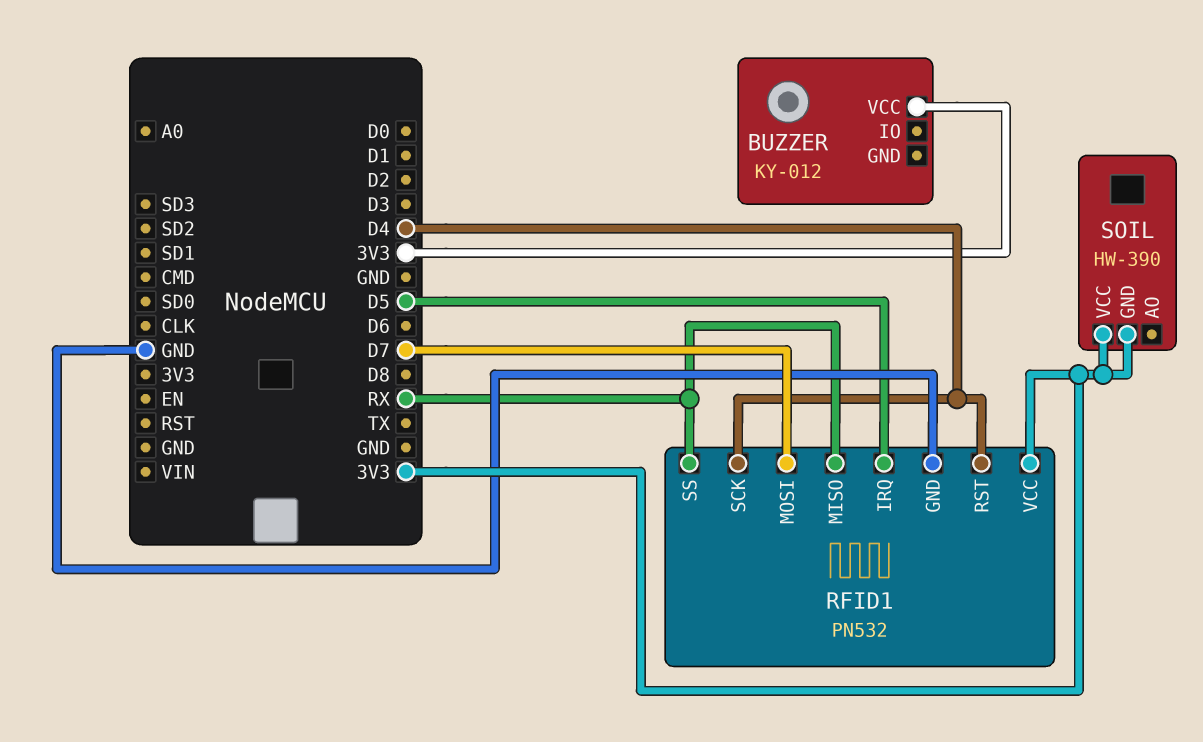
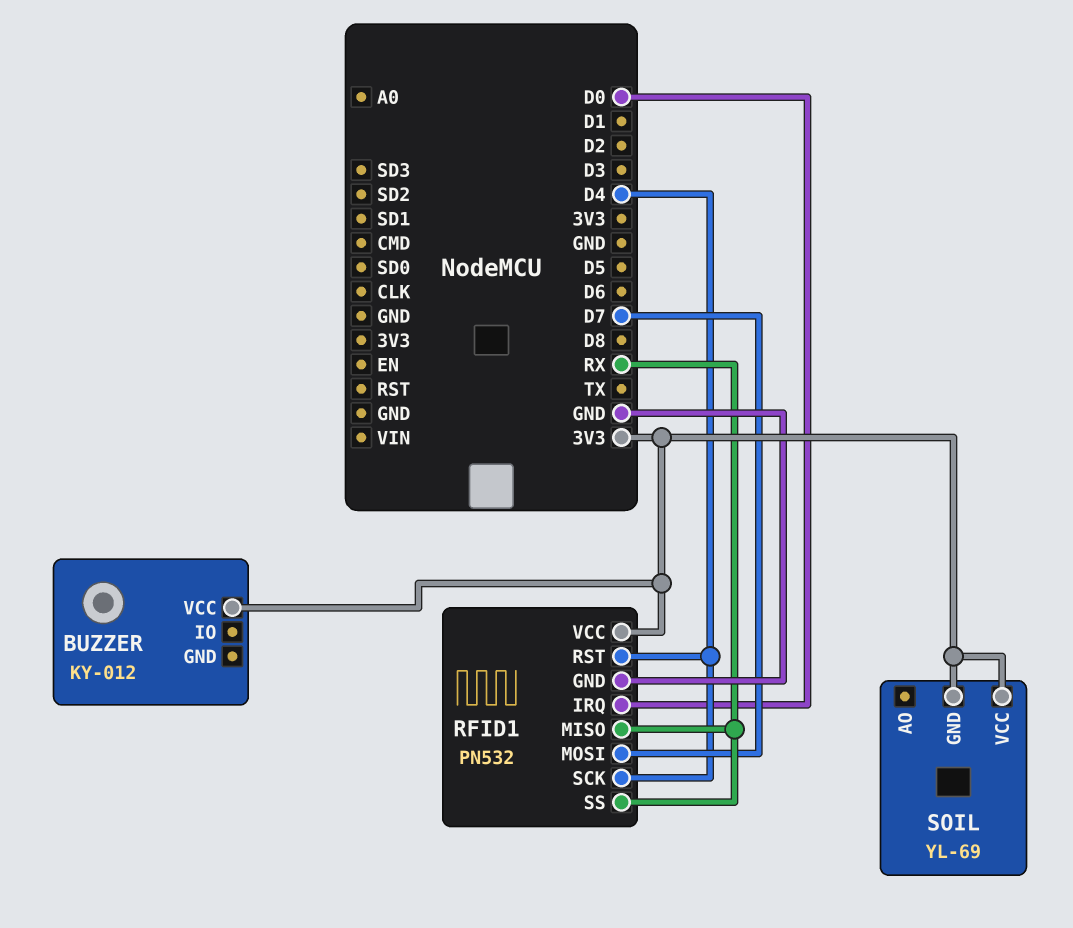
RFID1 pin IRQ: D5 -> D0
SOIL: HW-390 -> YL-69

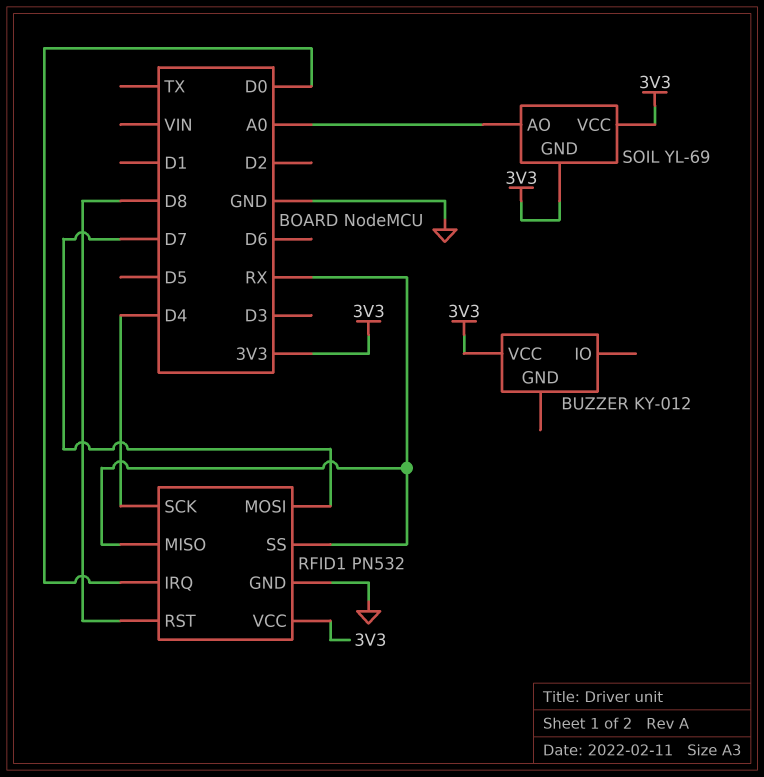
RFID1 pin RST: D4 -> D8
SOIL pin AO: none -> A0

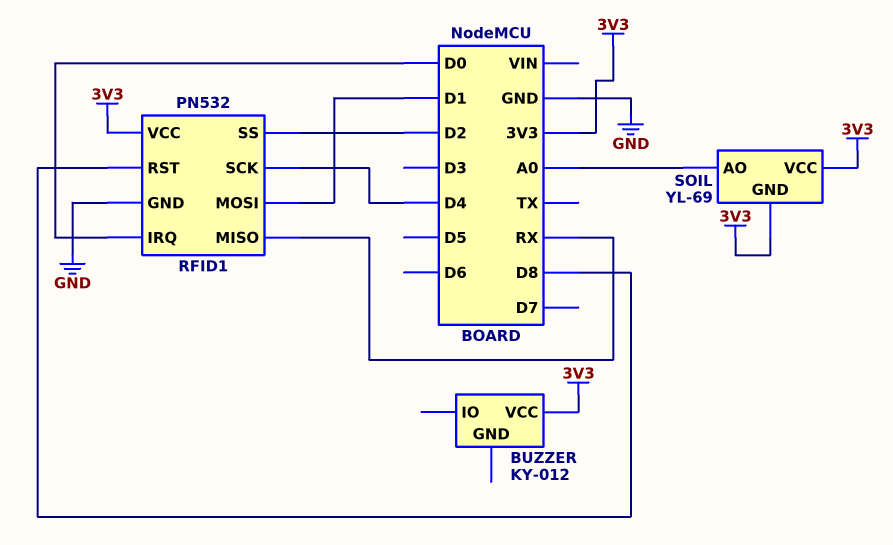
RFID1 pin MOSI: D7 -> D1
RFID1 pin SS: RX -> D2

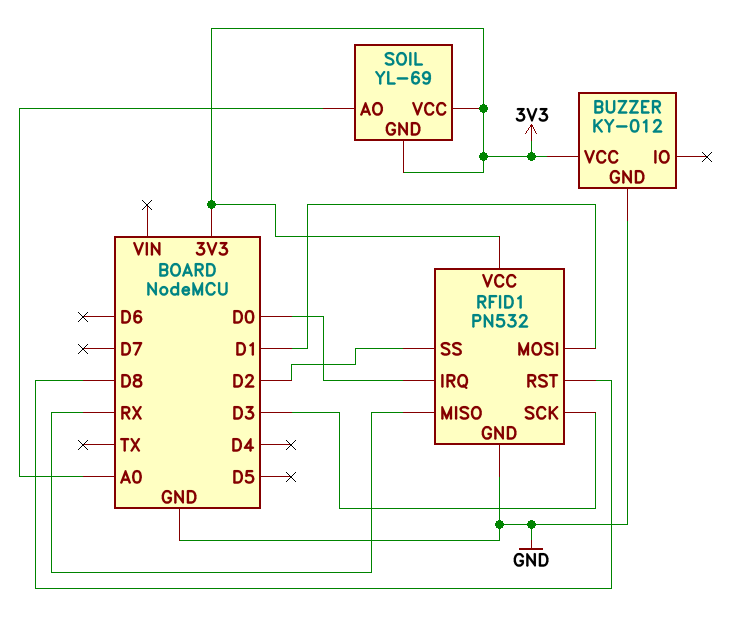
BUZZER pin GND: none -> GND
RFID1 pin SCK: D4 -> D3

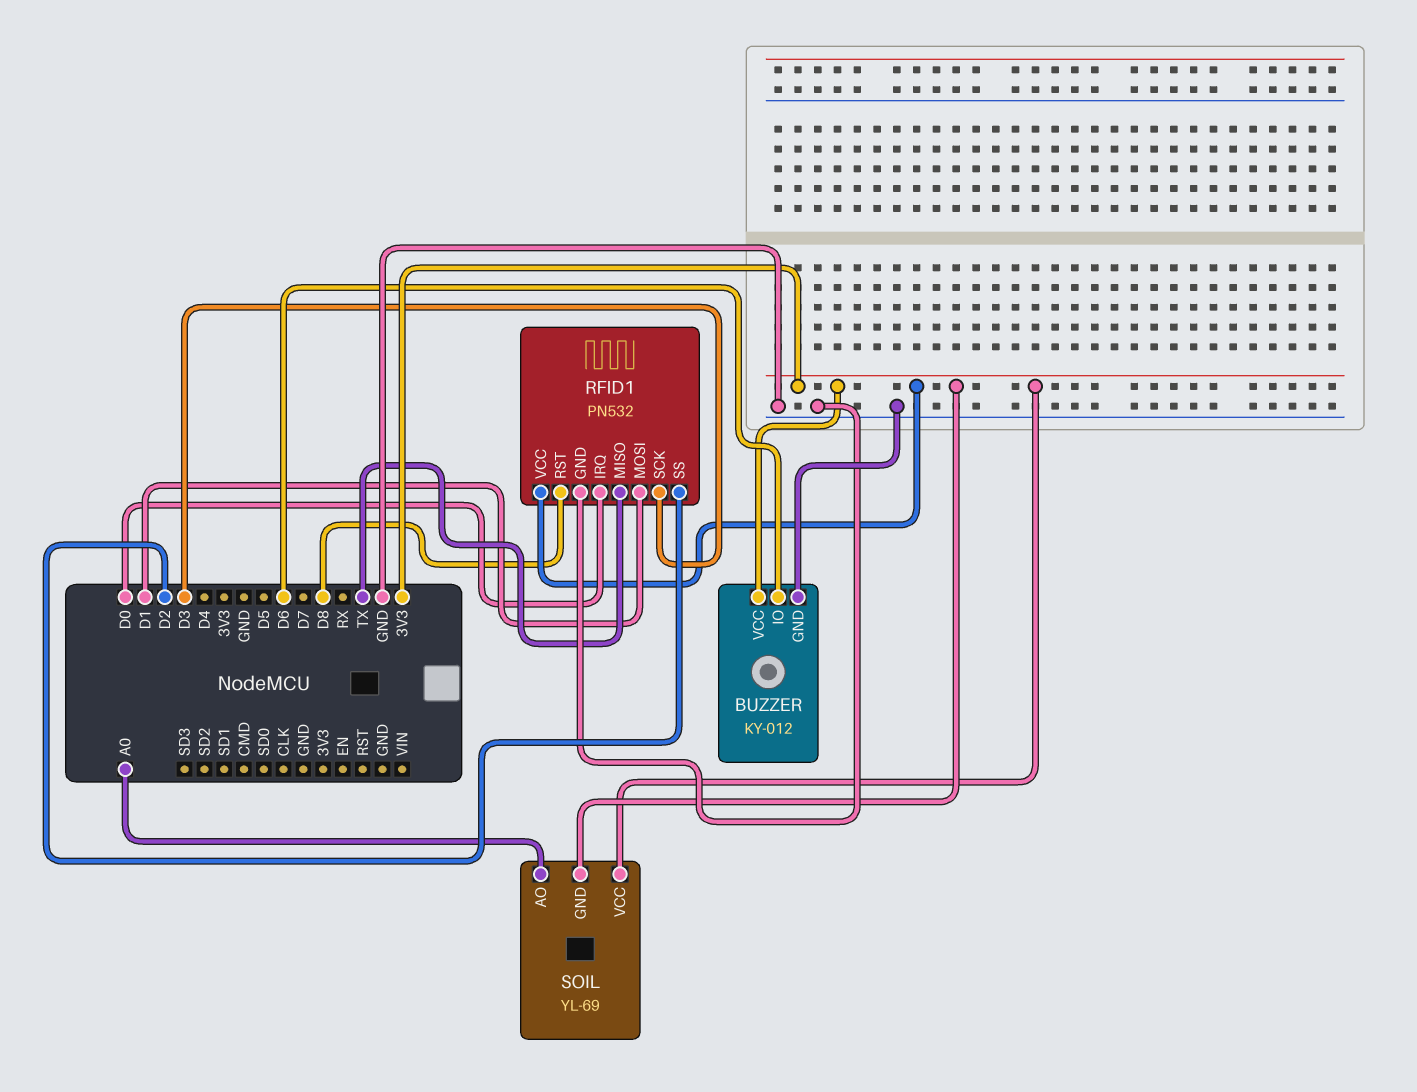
BUZZER pin IO: none -> D6
RFID1 pin MISO: RX -> TX

